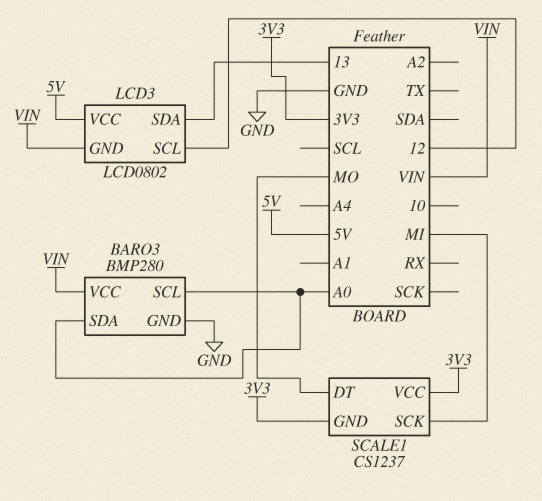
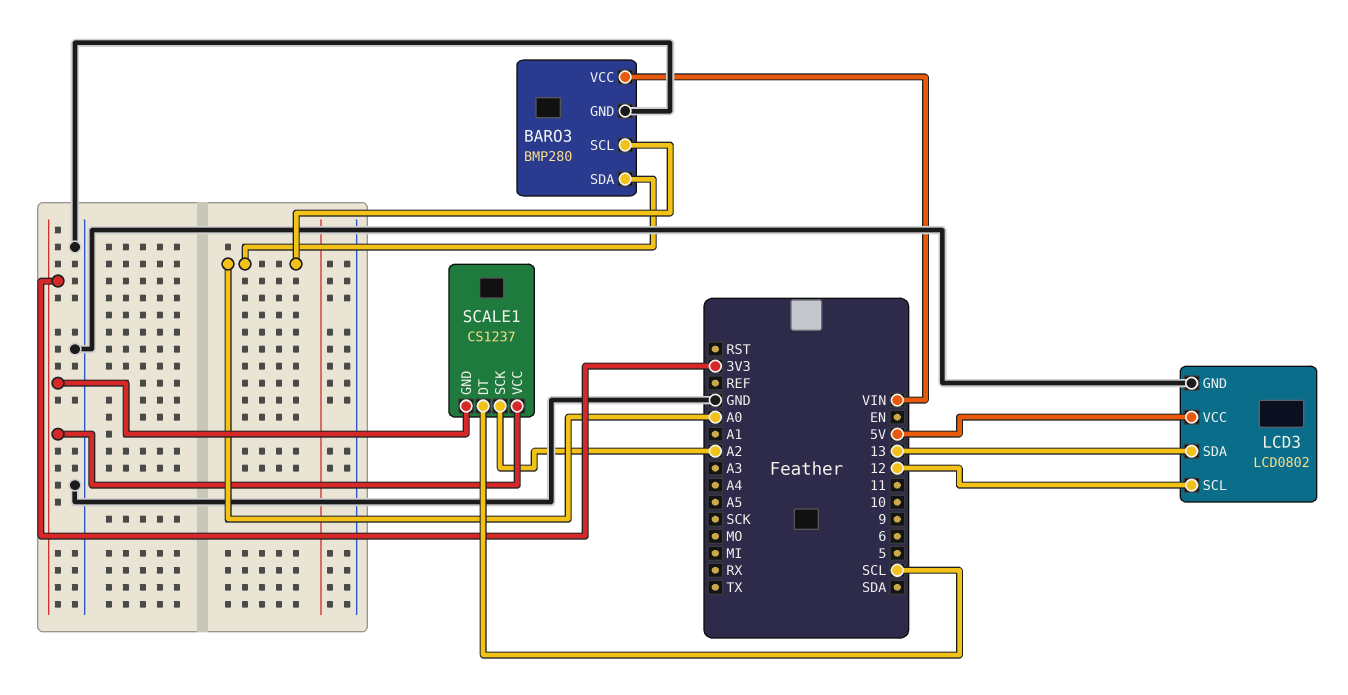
LCD3 pin GND: VIN -> GND
SCALE1 pin DT: MO -> SCL
SCALE1 pin SCK: MI -> A2

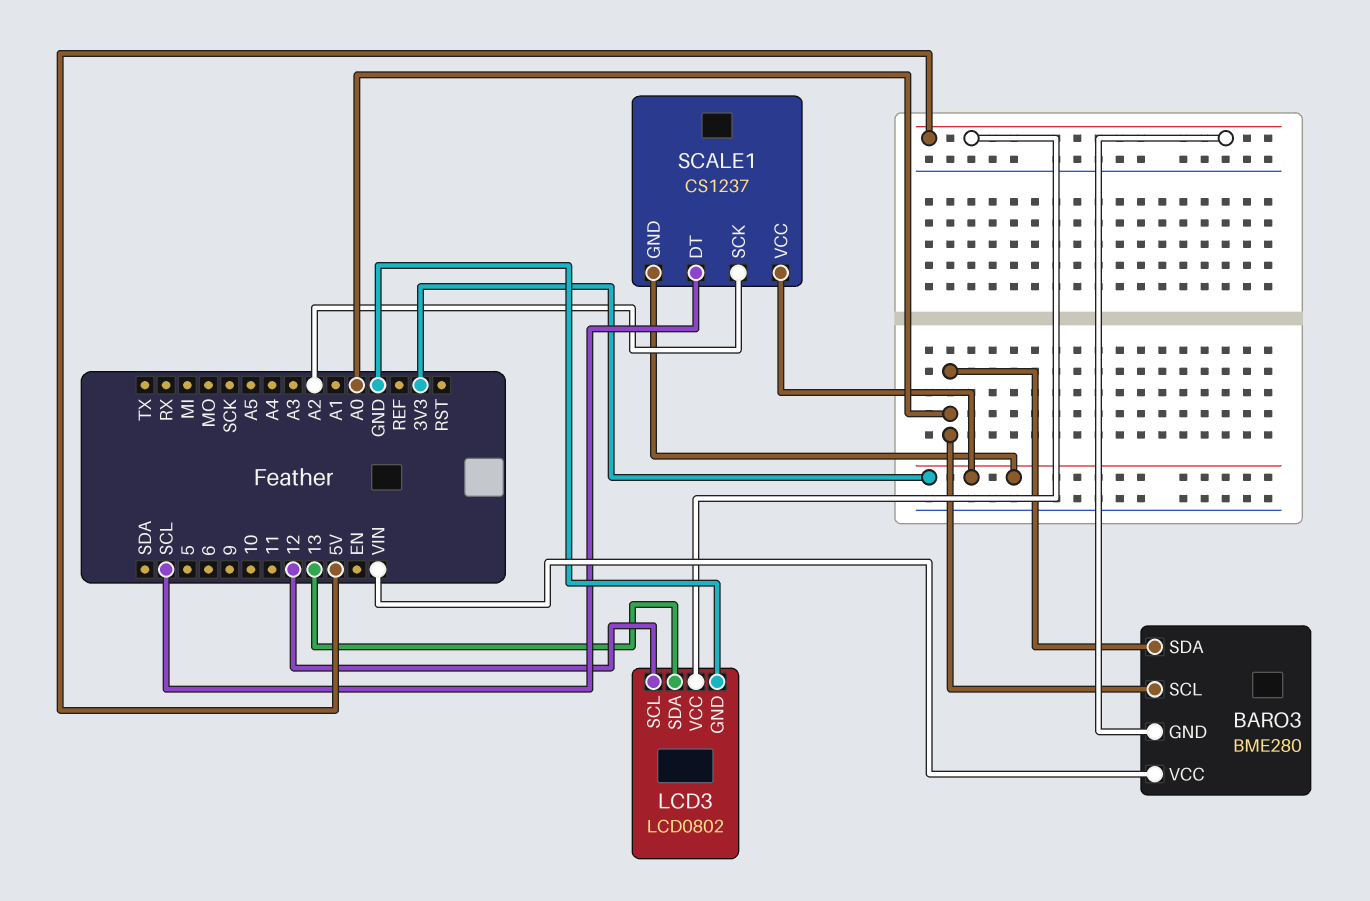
BARO3: BMP280 -> BME280
BARO3 pin GND: GND -> 5V

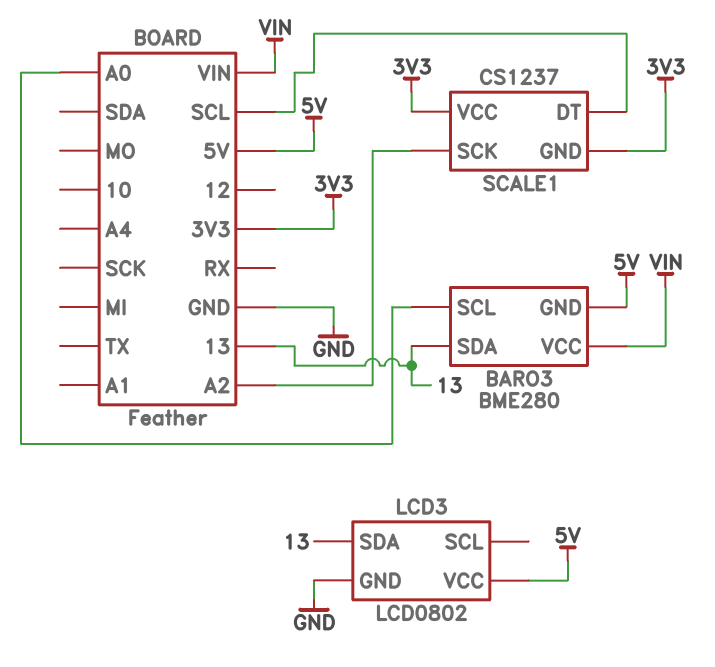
BARO3 pin SDA: A0 -> 13
LCD3 pin SCL: 12 -> none

